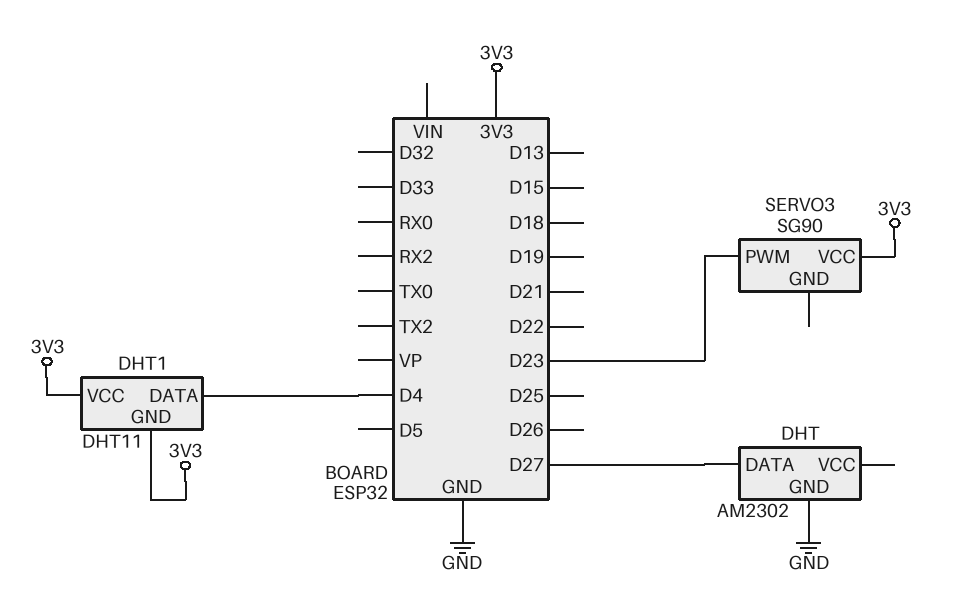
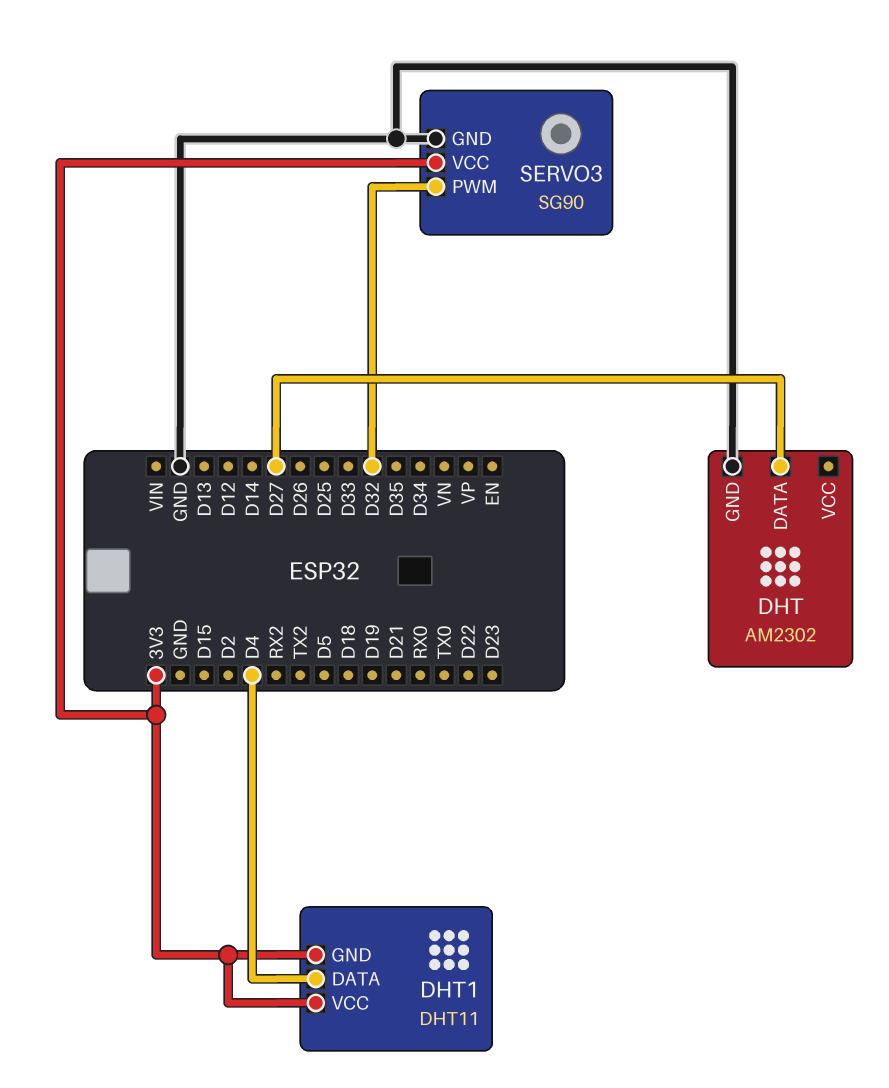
SERVO3 pin GND: none -> GND
SERVO3 pin PWM: D23 -> D32

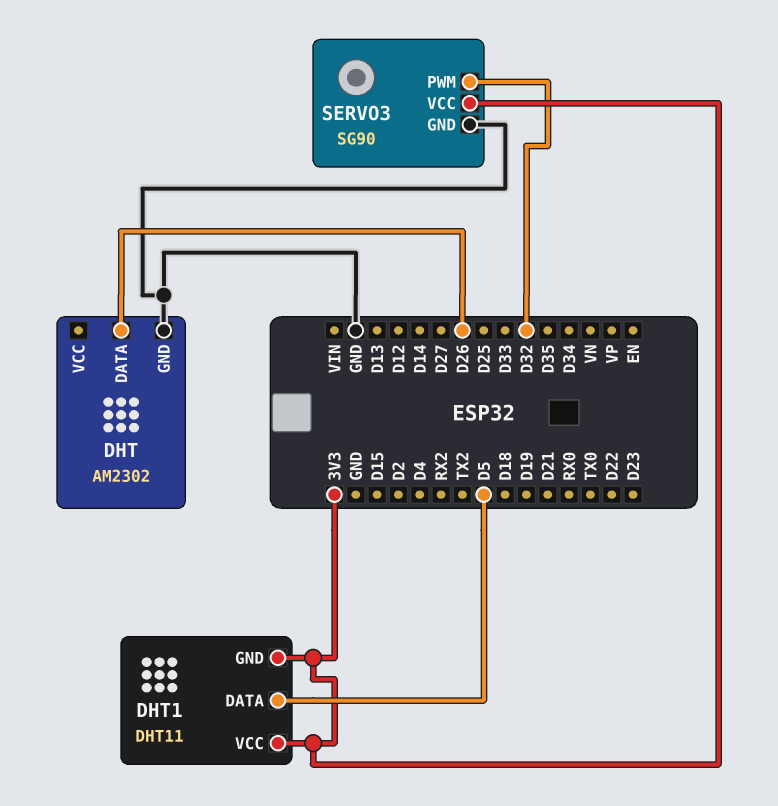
DHT pin DATA: D27 -> D26
DHT1 pin DATA: D4 -> D5

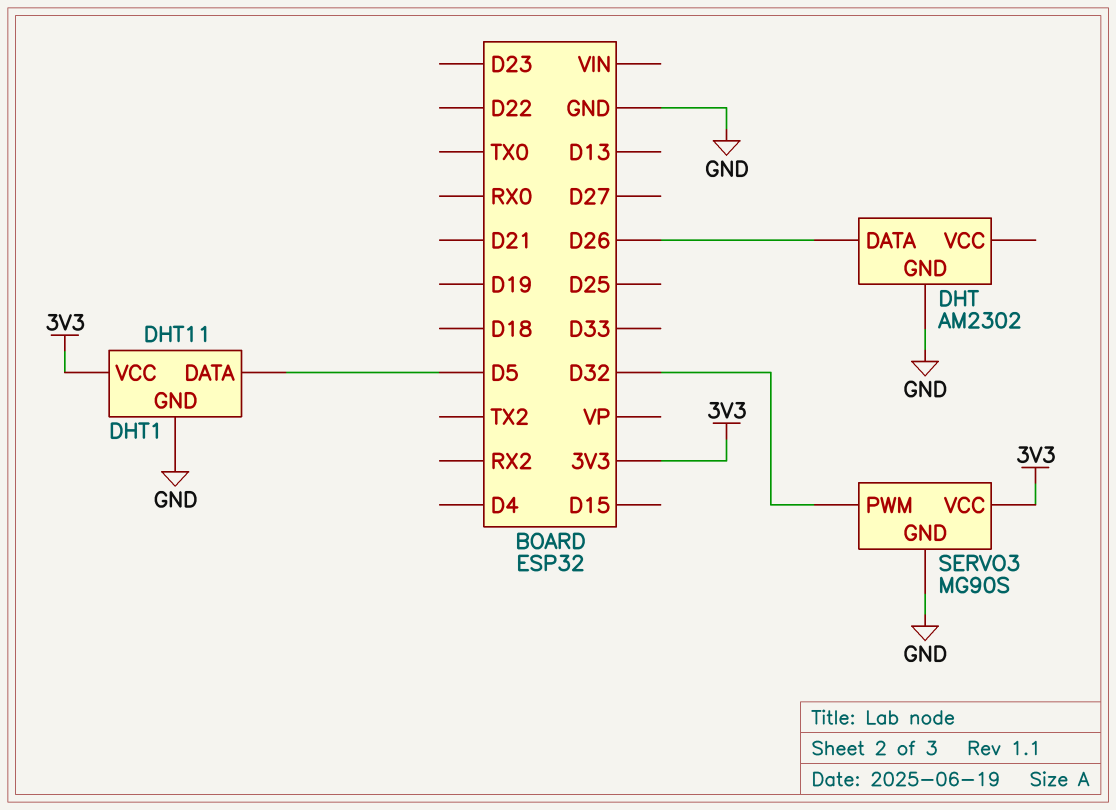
DHT1 pin GND: 3V3 -> GND
SERVO3: SG90 -> MG90S

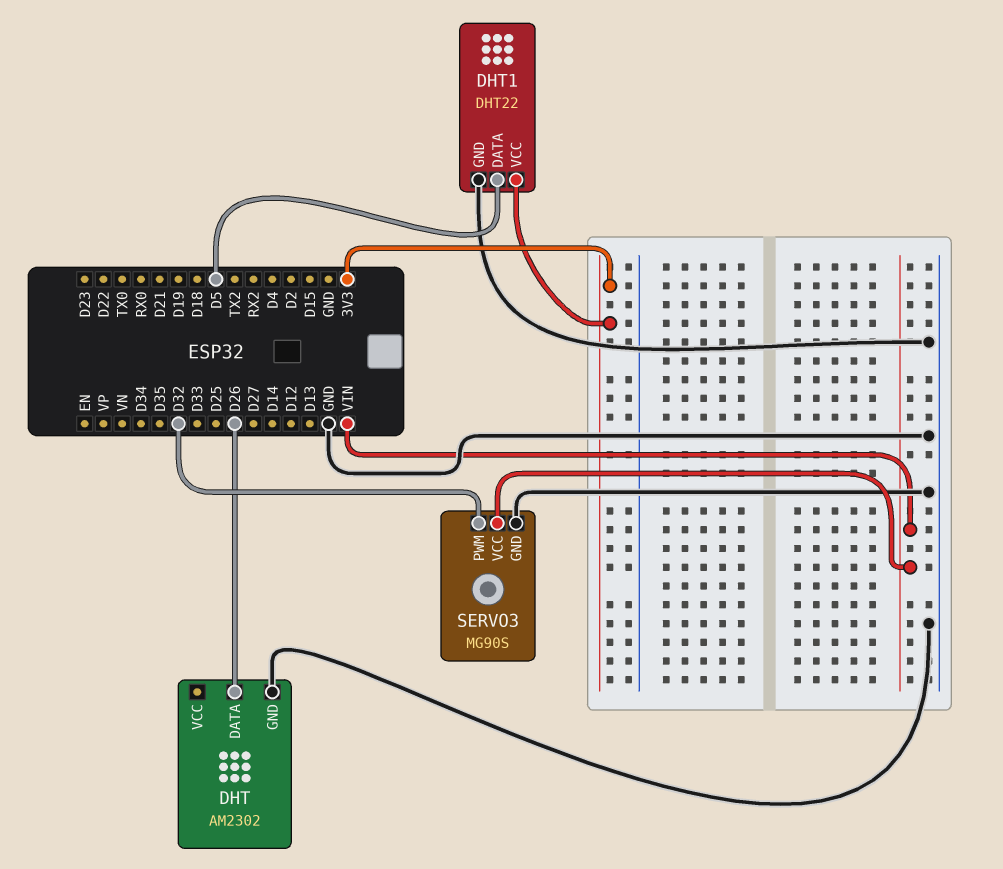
DHT1: DHT11 -> DHT22
SERVO3 pin VCC: 3V3 -> VIN

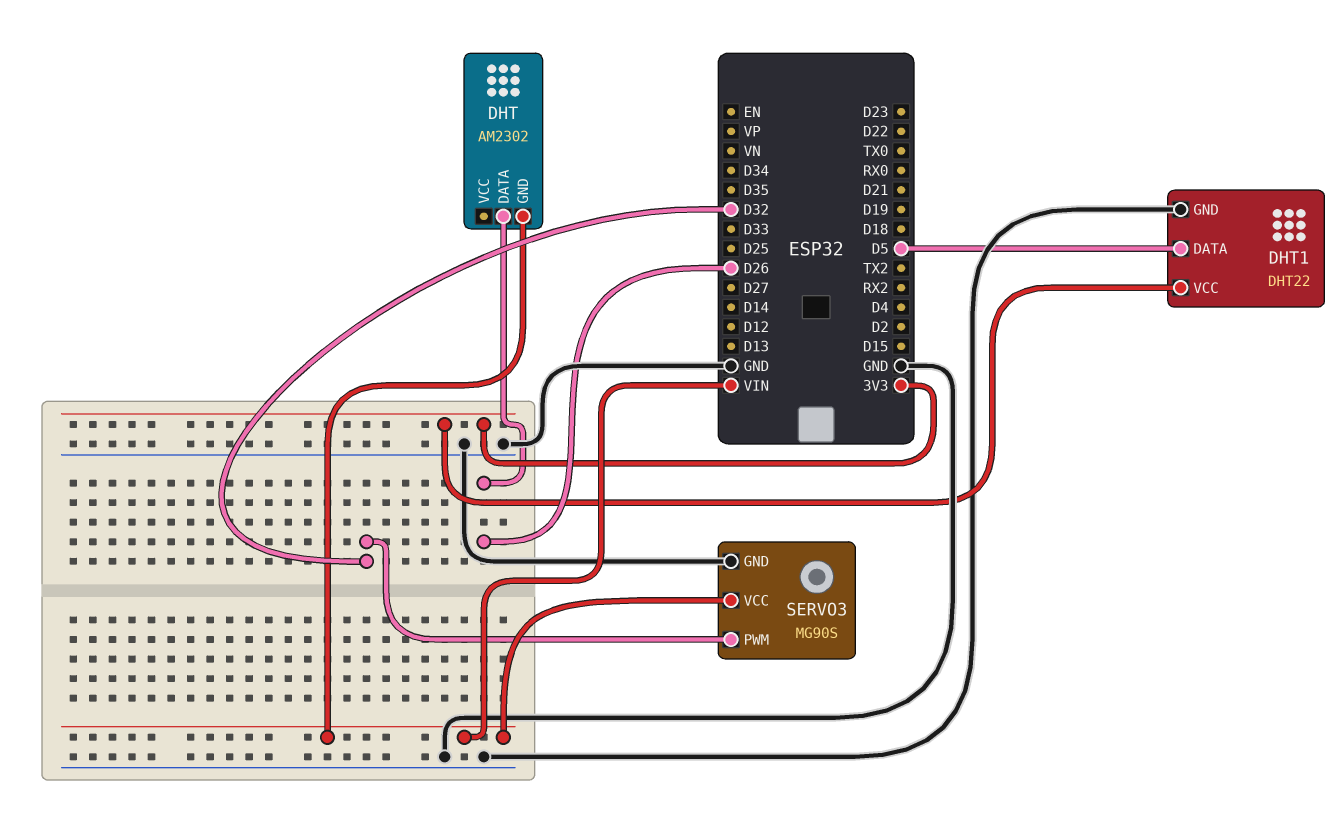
DHT pin GND: GND -> VIN

